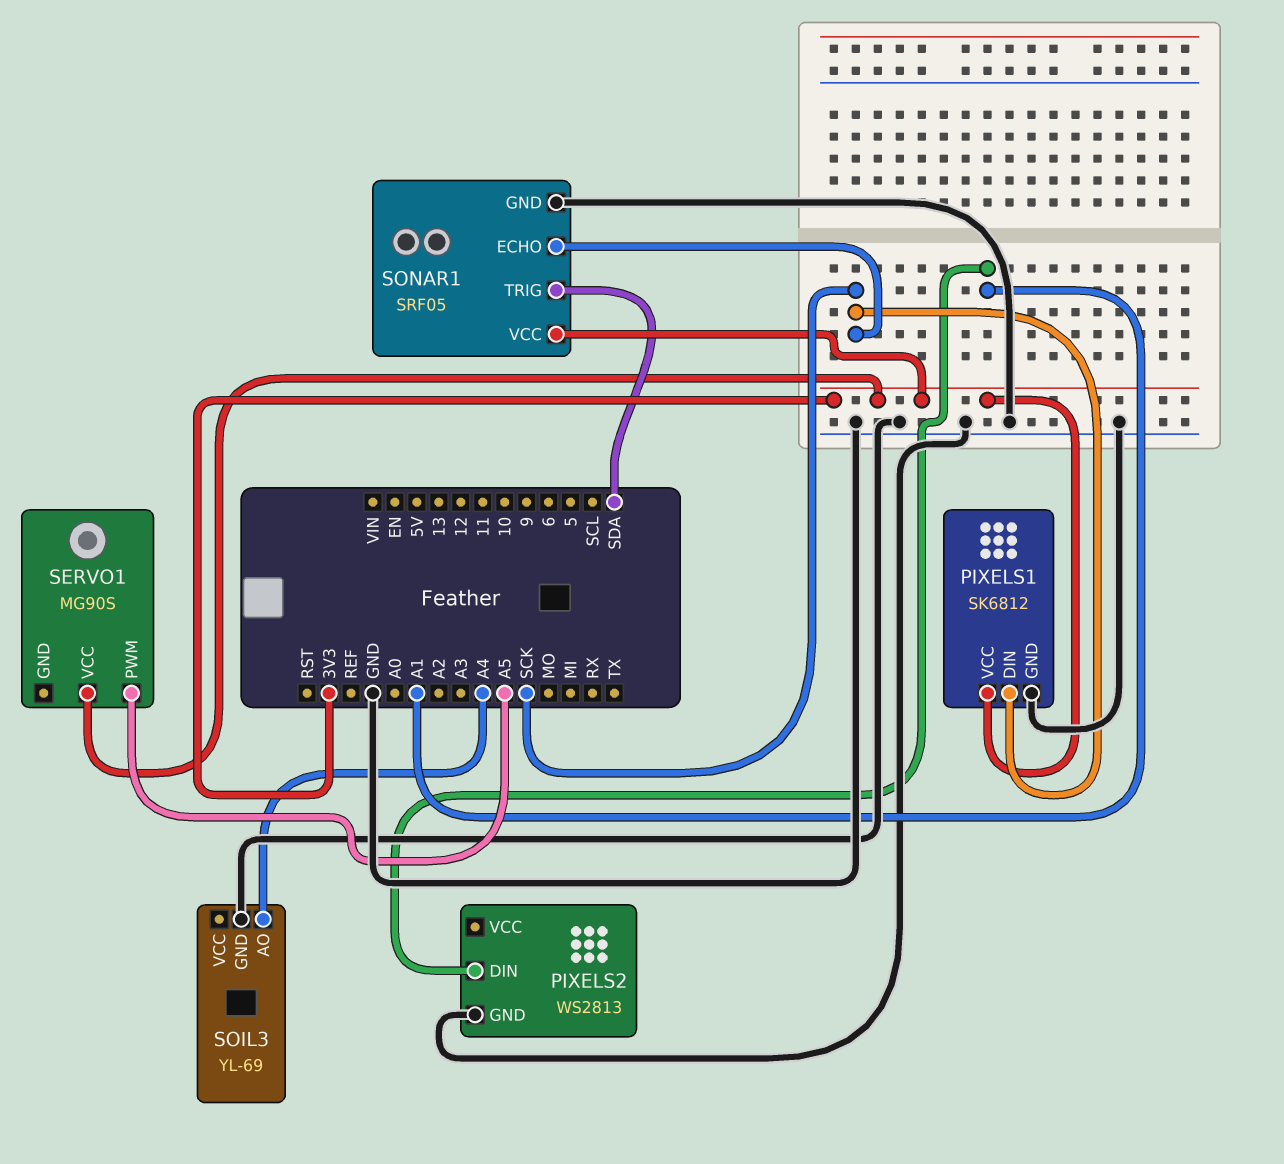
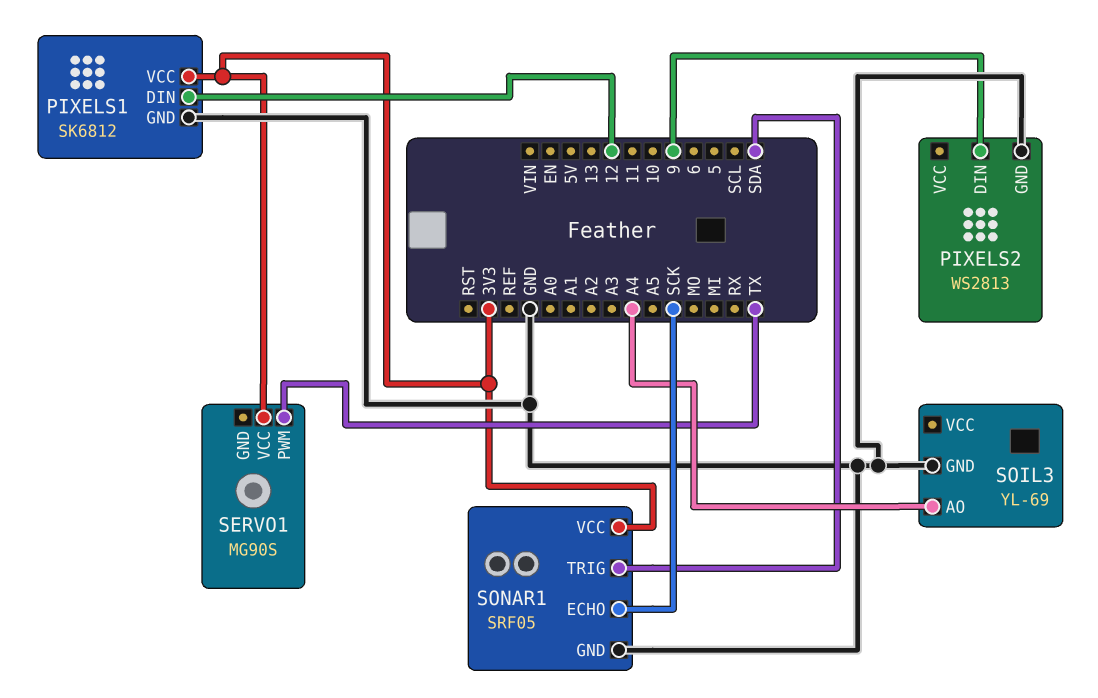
PIXELS1 pin DIN: SCK -> 12
PIXELS2 pin DIN: A1 -> 9
SERVO1 pin PWM: A5 -> TX

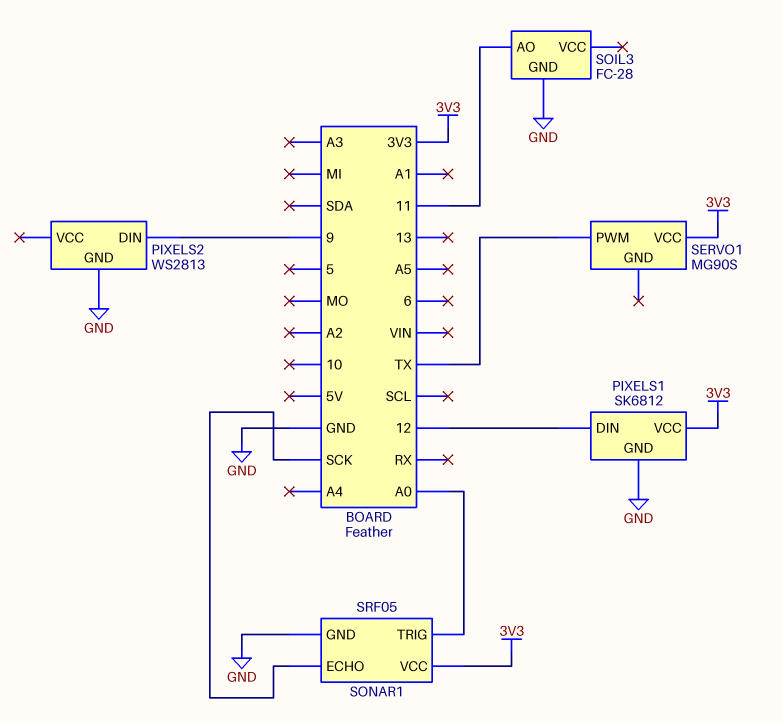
SOIL3: YL-69 -> FC-28
SOIL3 pin AO: A4 -> 11
SONAR1 pin TRIG: SDA -> A0

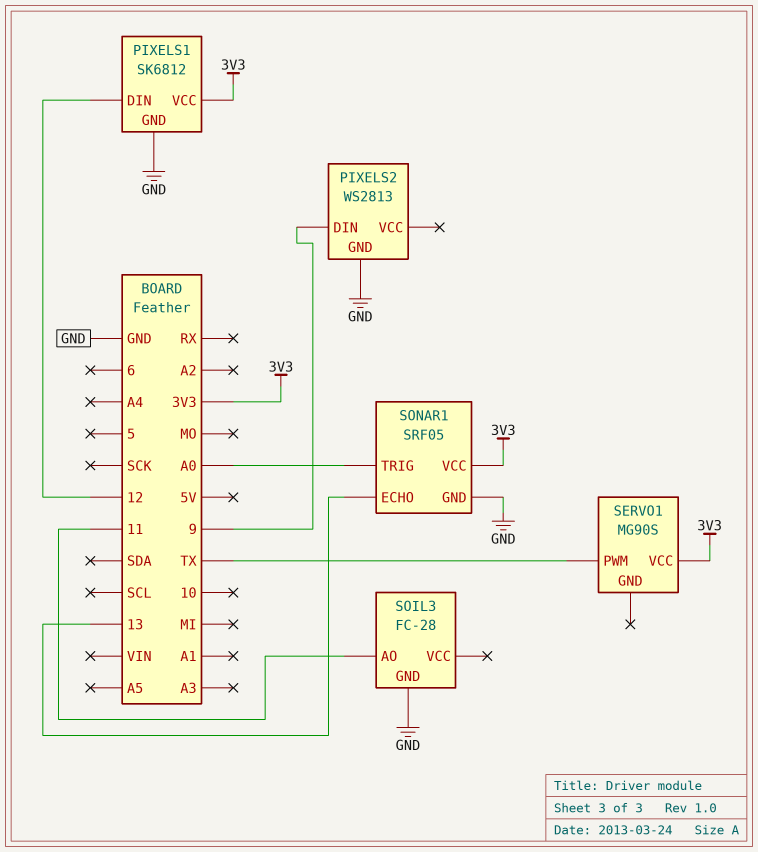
SONAR1 pin ECHO: SCK -> 13

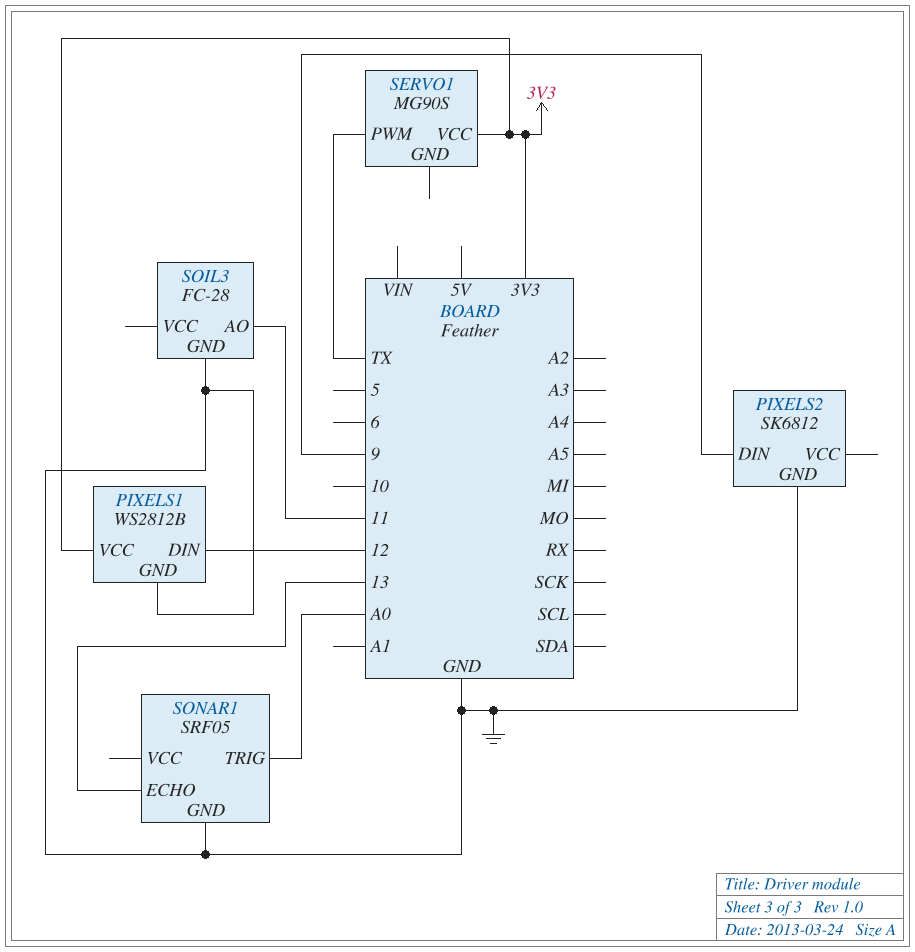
PIXELS1: SK6812 -> WS2812B
PIXELS2: WS2813 -> SK6812
SONAR1 pin VCC: 3V3 -> none

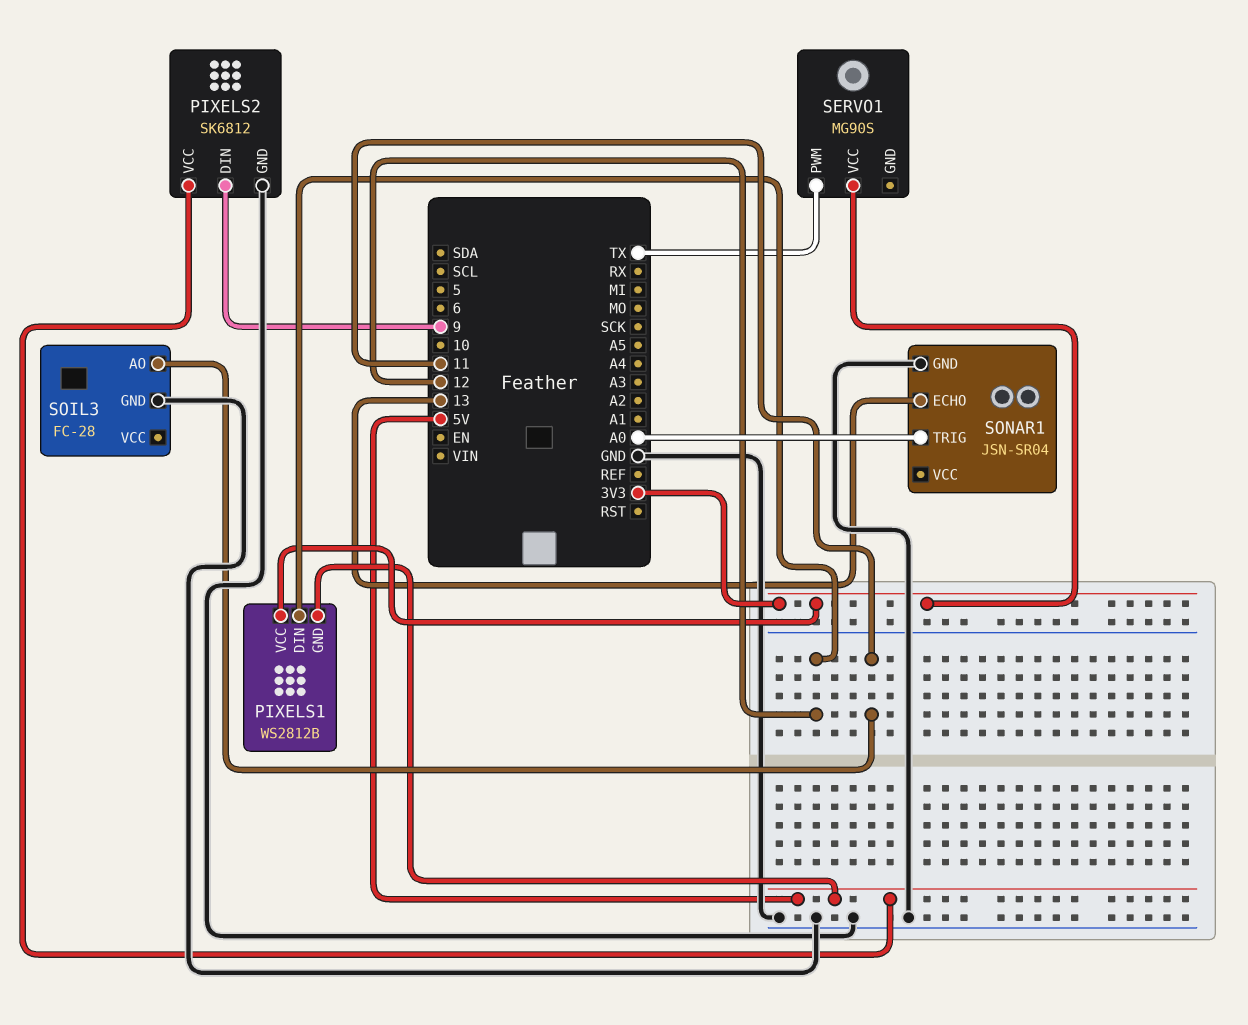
PIXELS1 pin GND: GND -> 5V
PIXELS2 pin VCC: none -> 5V
SONAR1: SRF05 -> JSN-SR04

